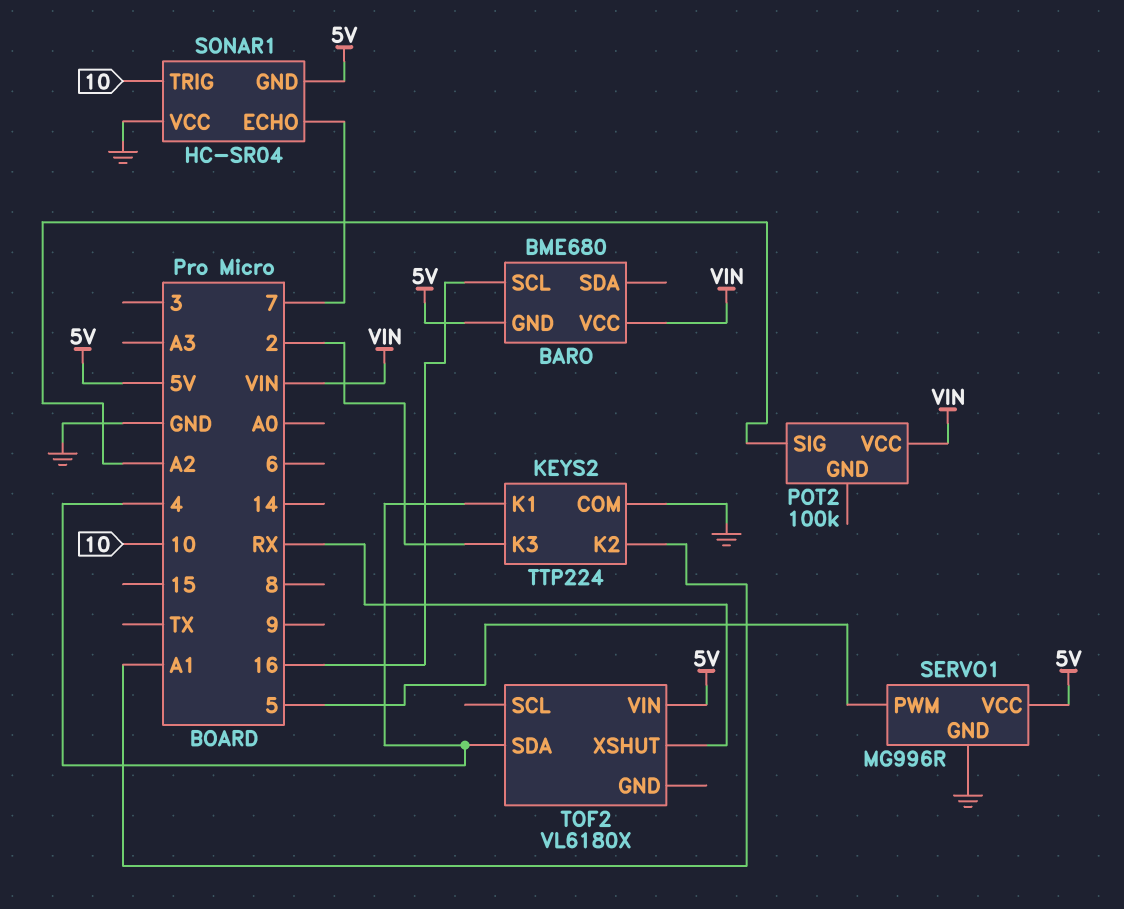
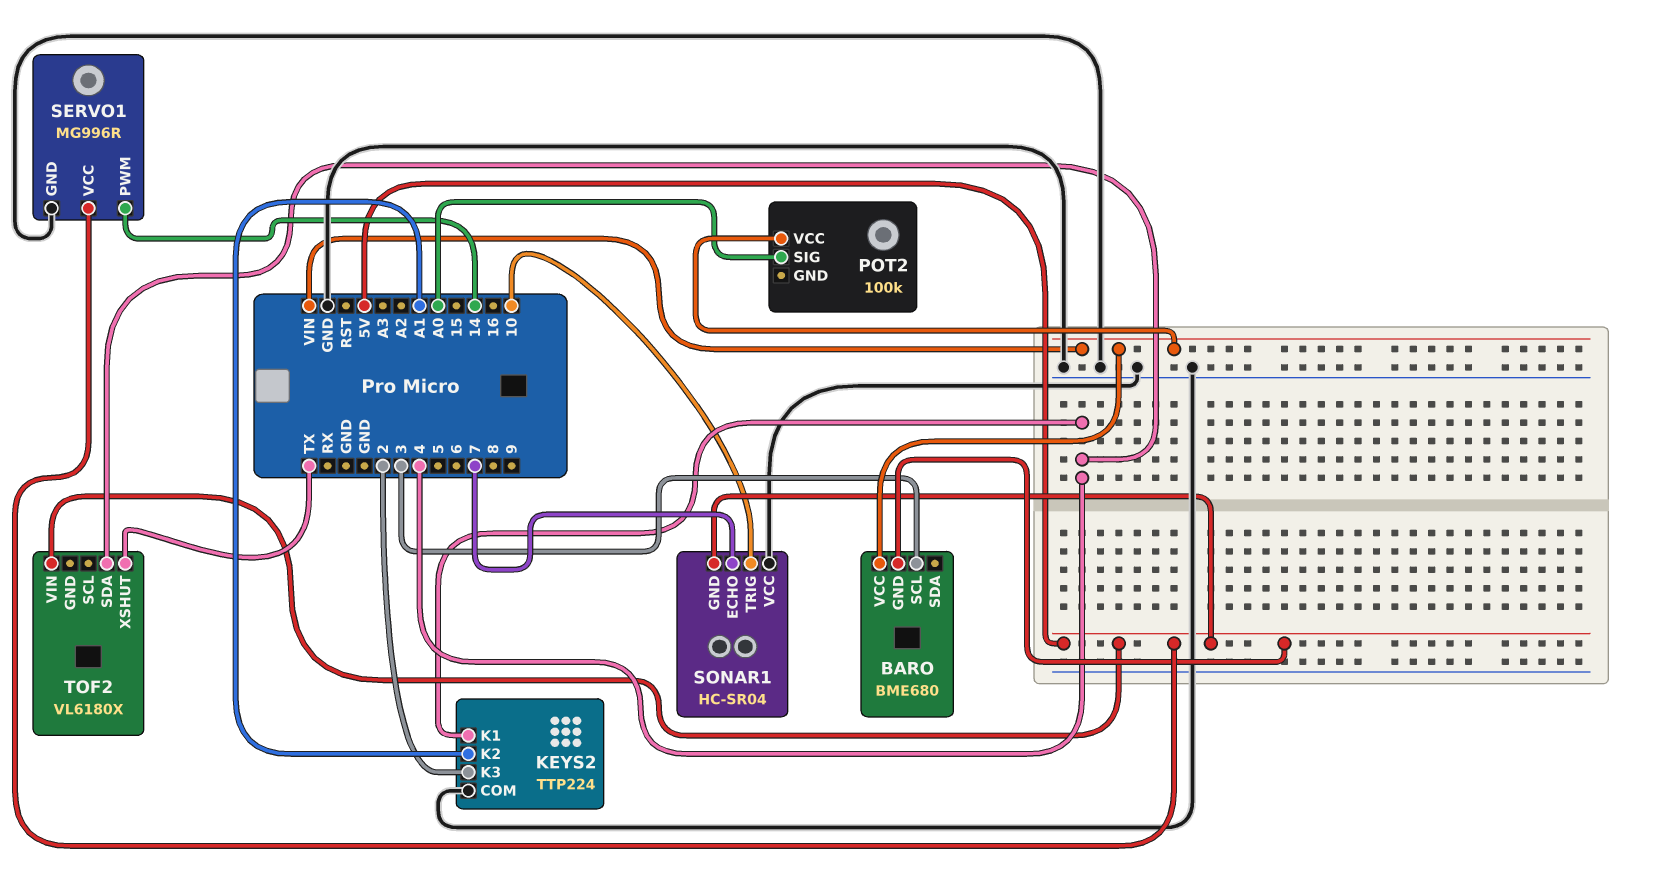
BARO pin SCL: 16 -> 3
POT2 pin SIG: A2 -> A0
SERVO1 pin PWM: 5 -> 14
TOF2 pin XSHUT: RX -> TX

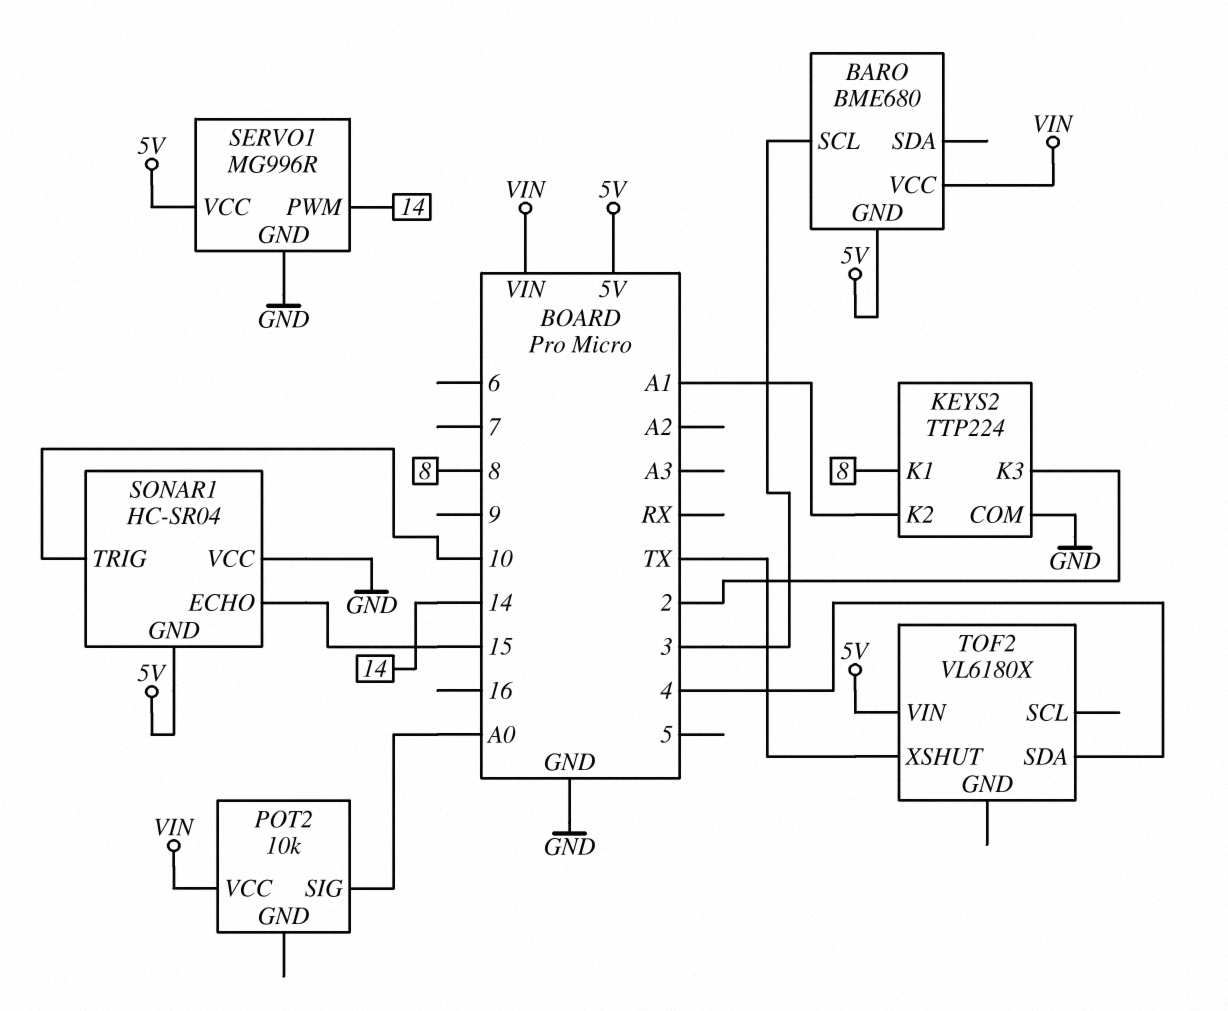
KEYS2 pin K1: 4 -> 8
POT2: 100k -> 10k
SONAR1 pin ECHO: 7 -> 15

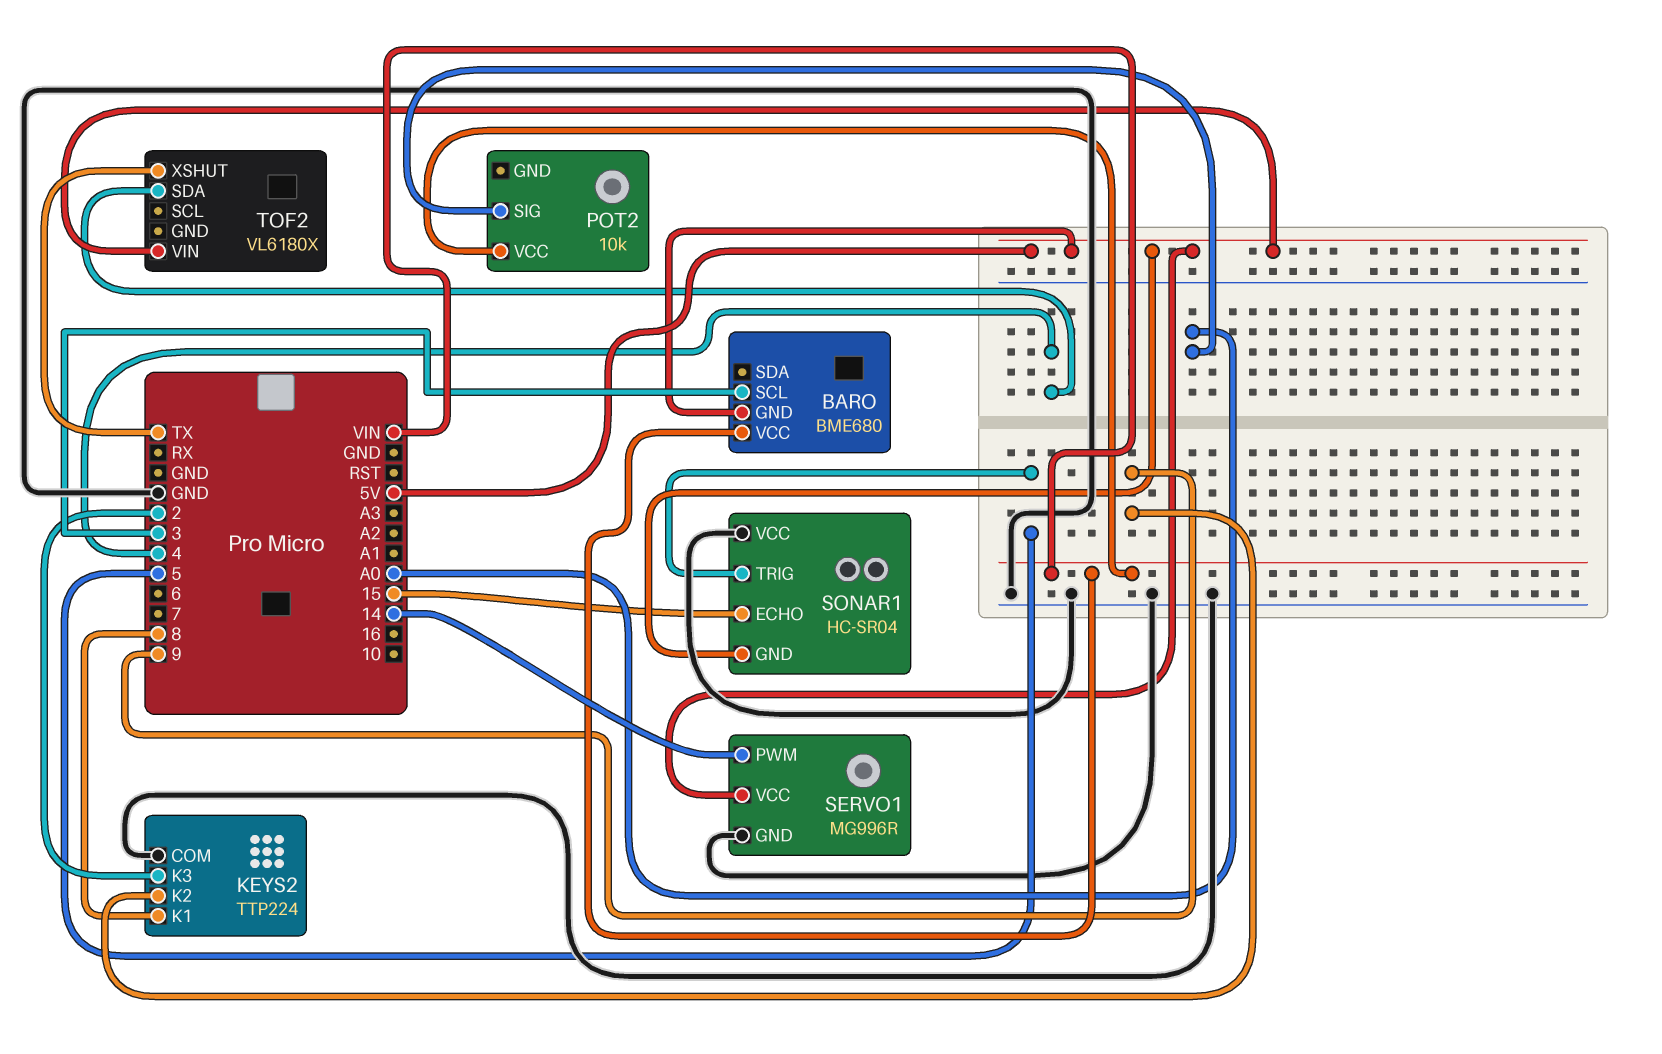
KEYS2 pin K2: A1 -> 9
SONAR1 pin TRIG: 10 -> 5

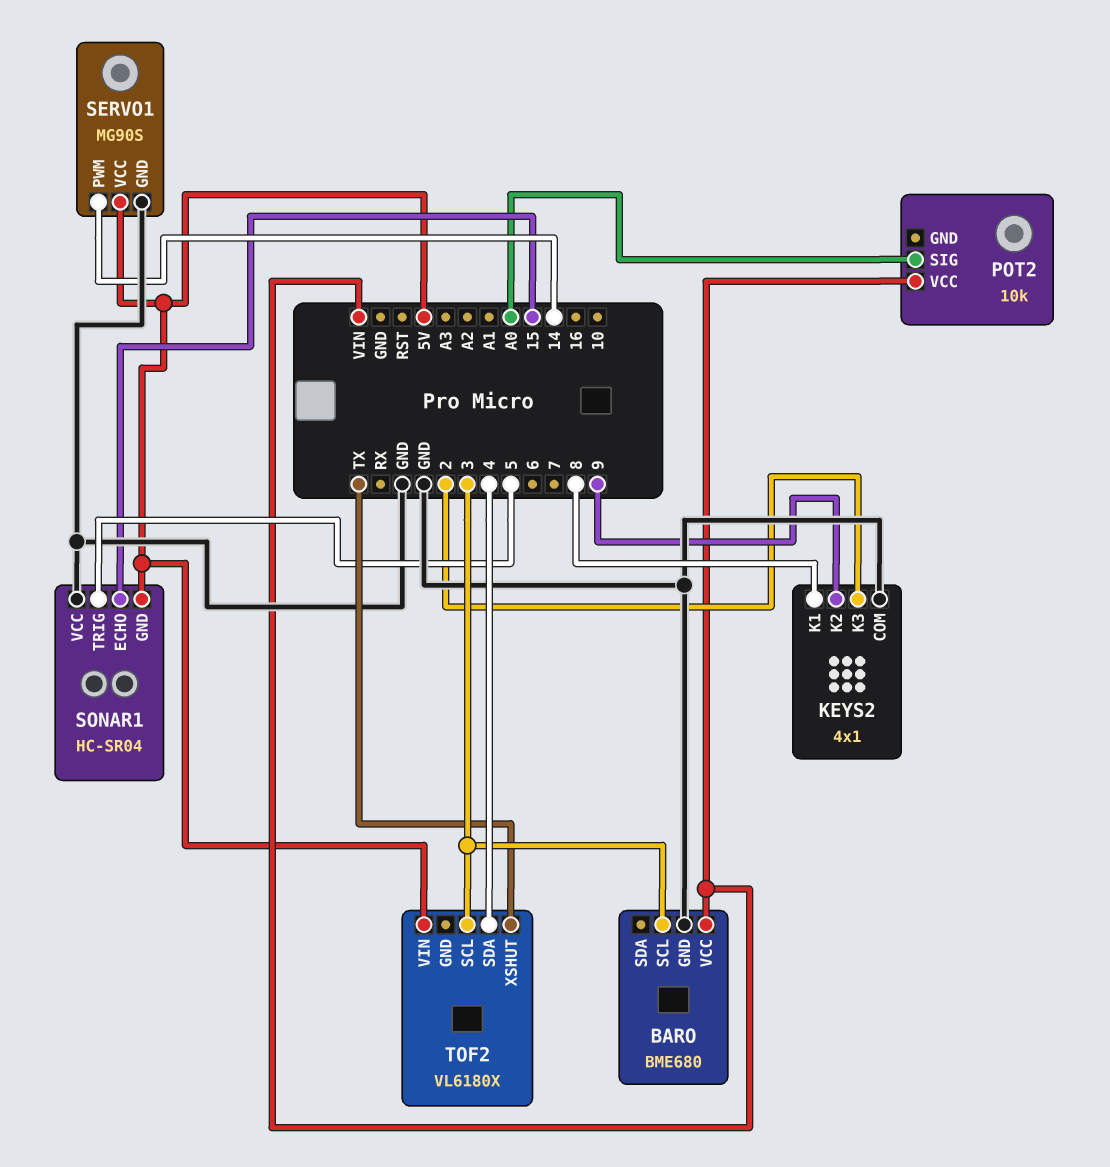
BARO pin GND: 5V -> GND
KEYS2: TTP224 -> 4x1
SERVO1: MG996R -> MG90S
TOF2 pin SCL: none -> 3

